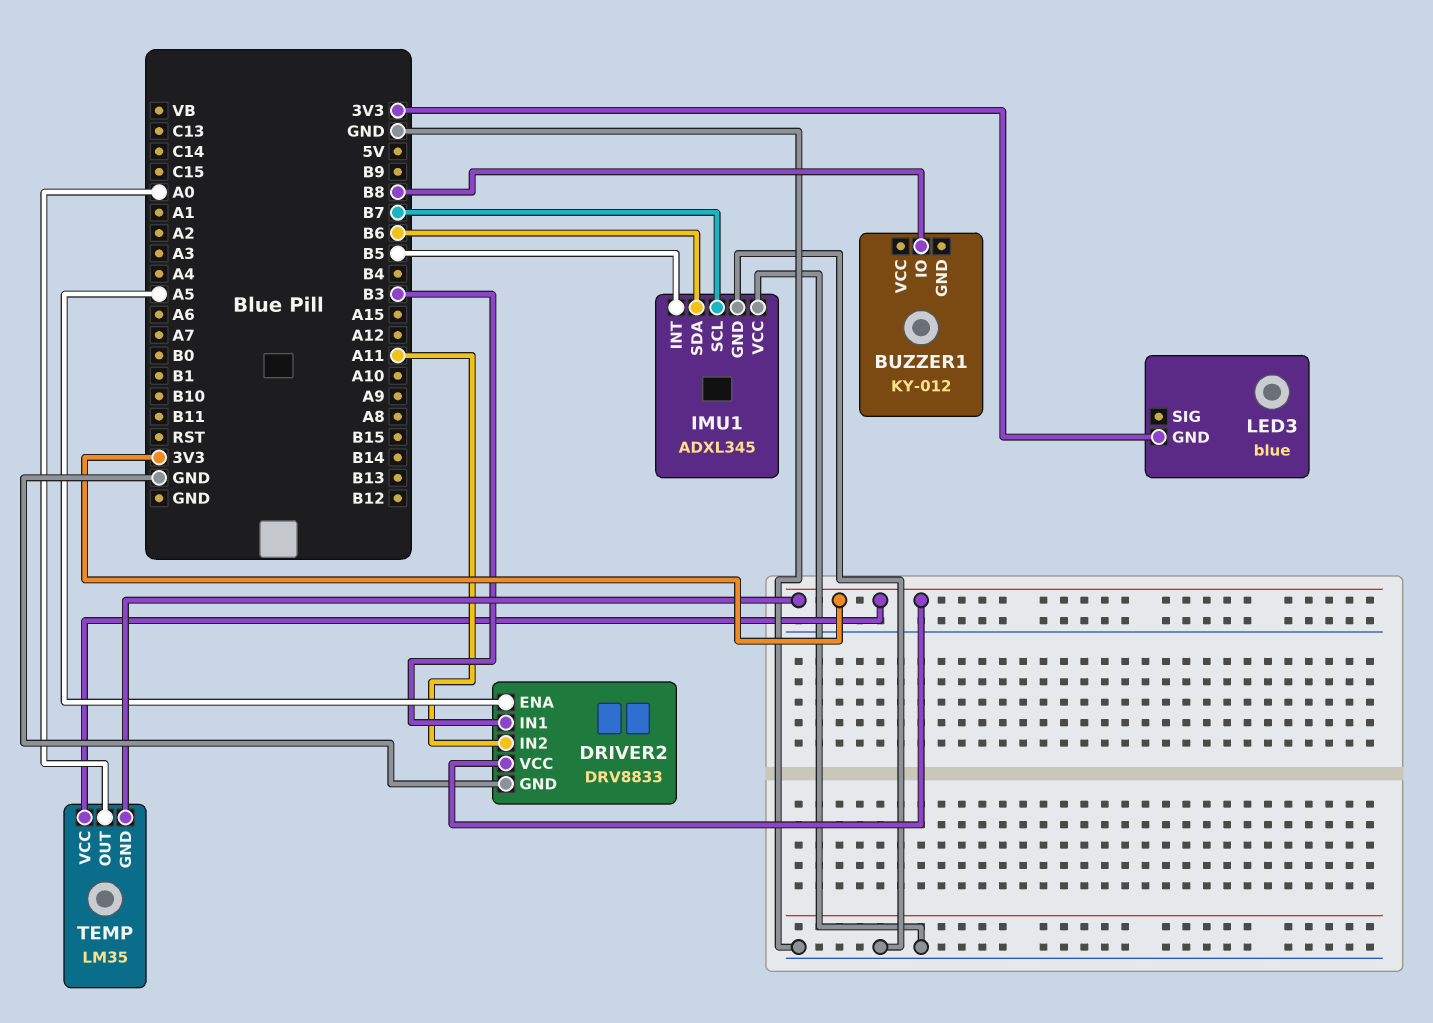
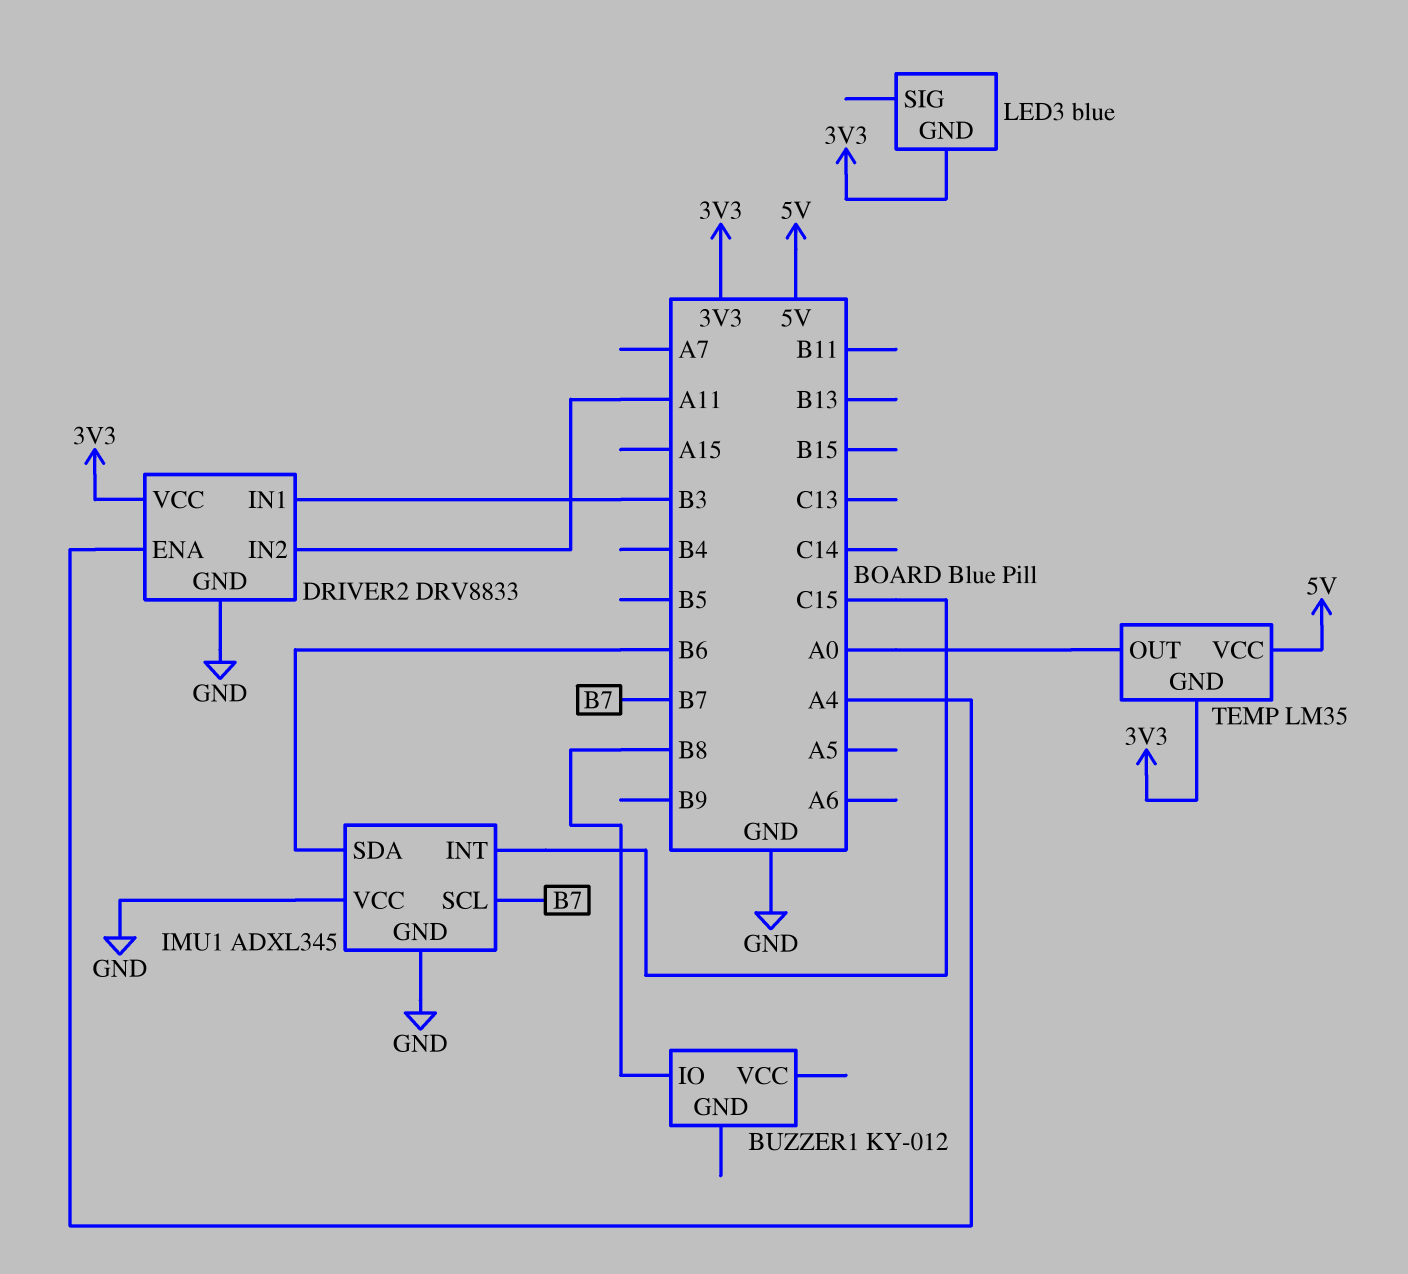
DRIVER2 pin ENA: A5 -> A4
IMU1 pin INT: B5 -> C15
TEMP pin VCC: 3V3 -> 5V

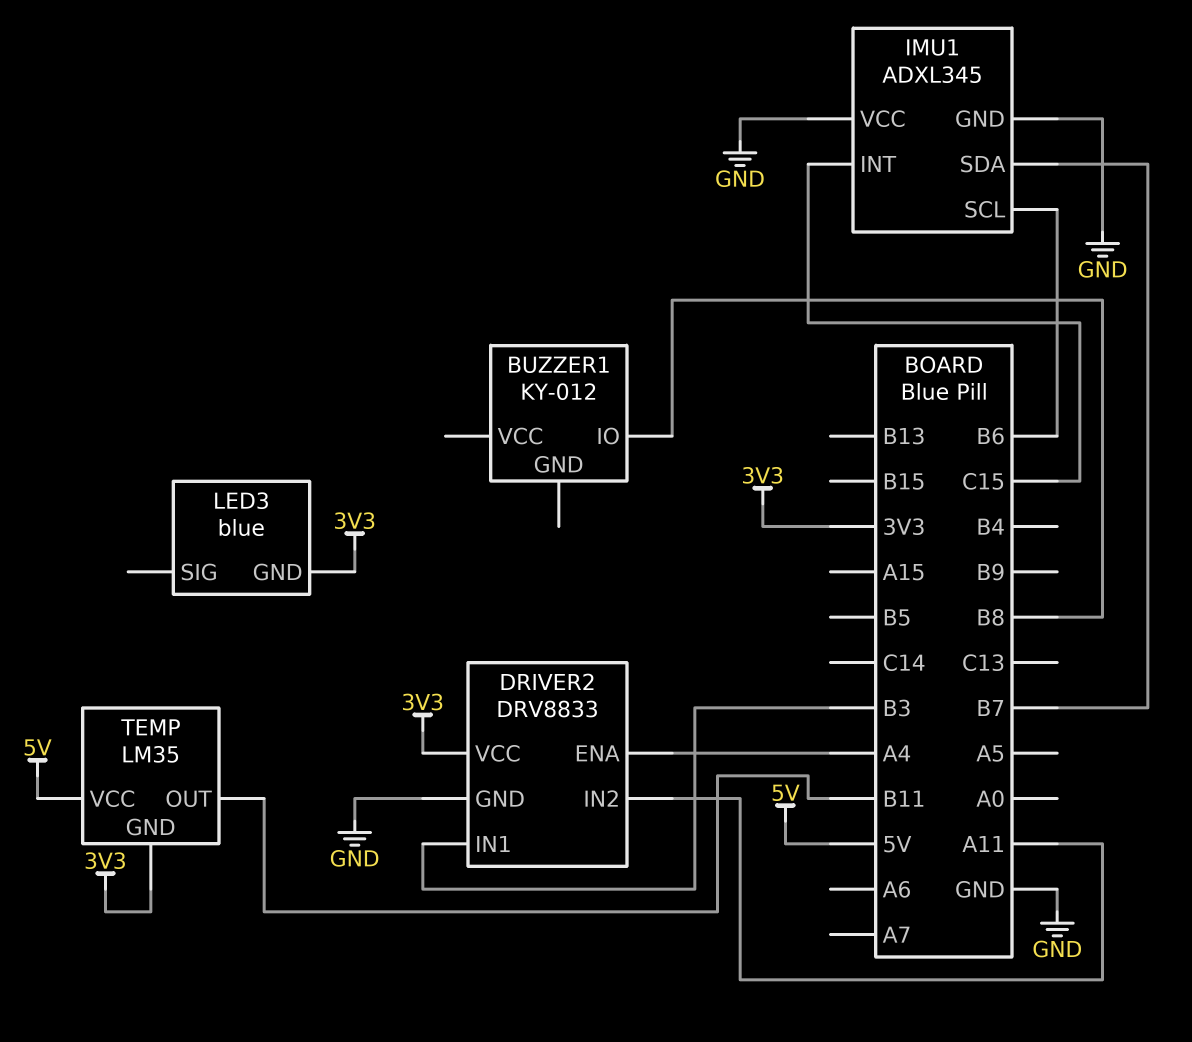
IMU1 pin SCL: B7 -> B6
IMU1 pin SDA: B6 -> B7
TEMP pin OUT: A0 -> B11

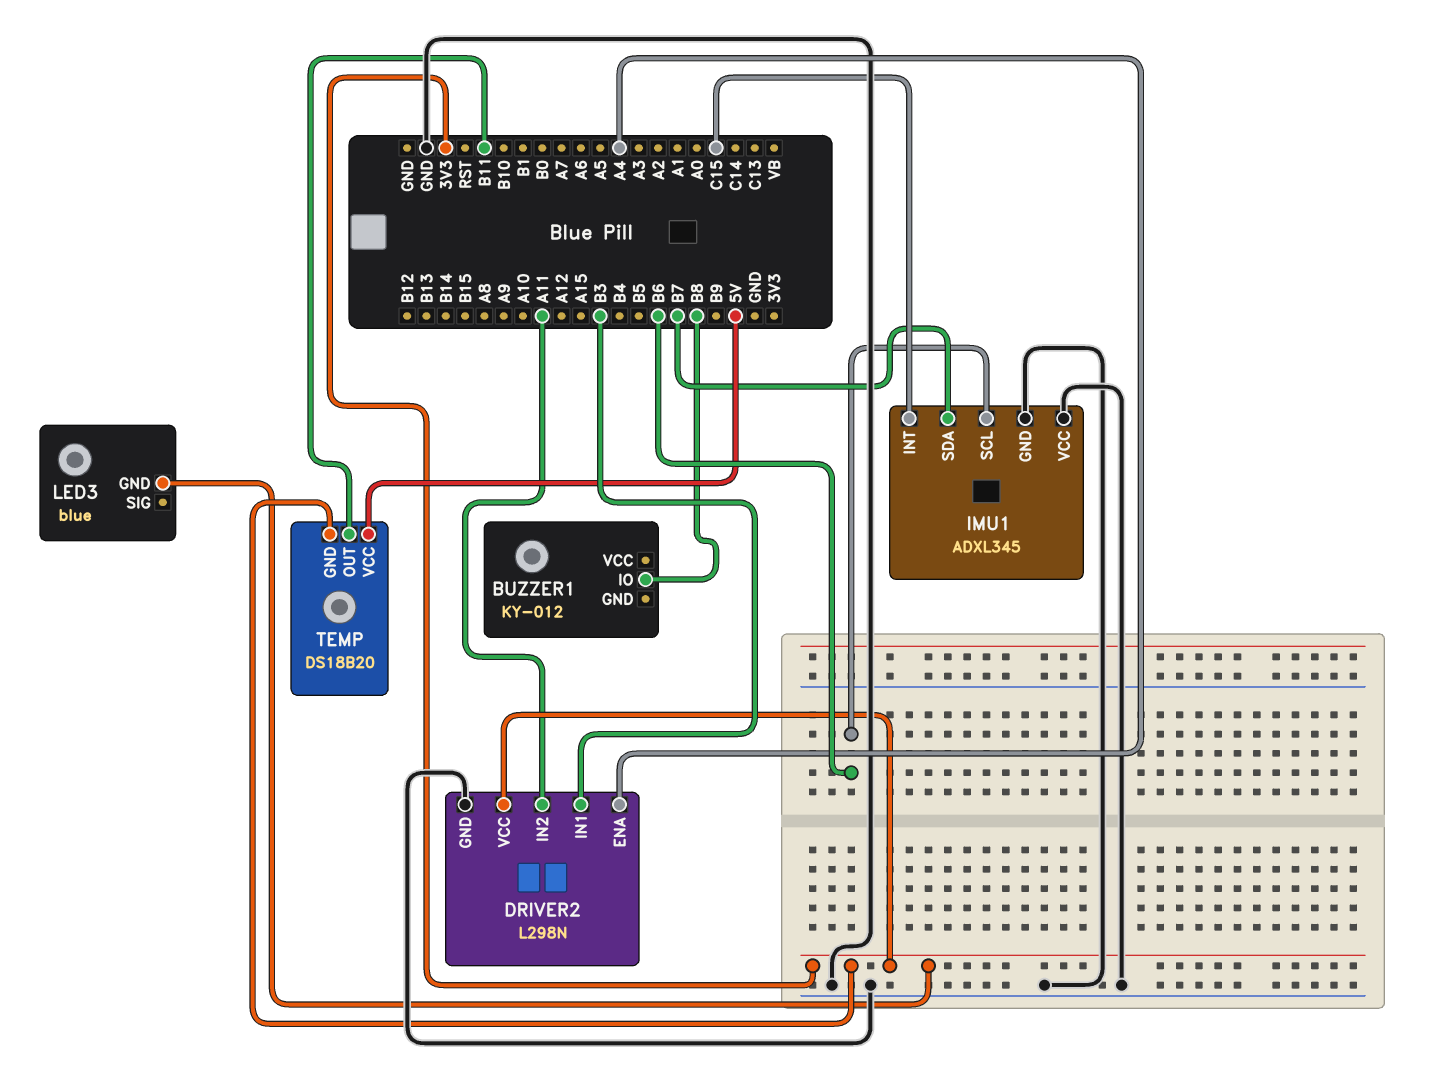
DRIVER2: DRV8833 -> L298N
TEMP: LM35 -> DS18B20

